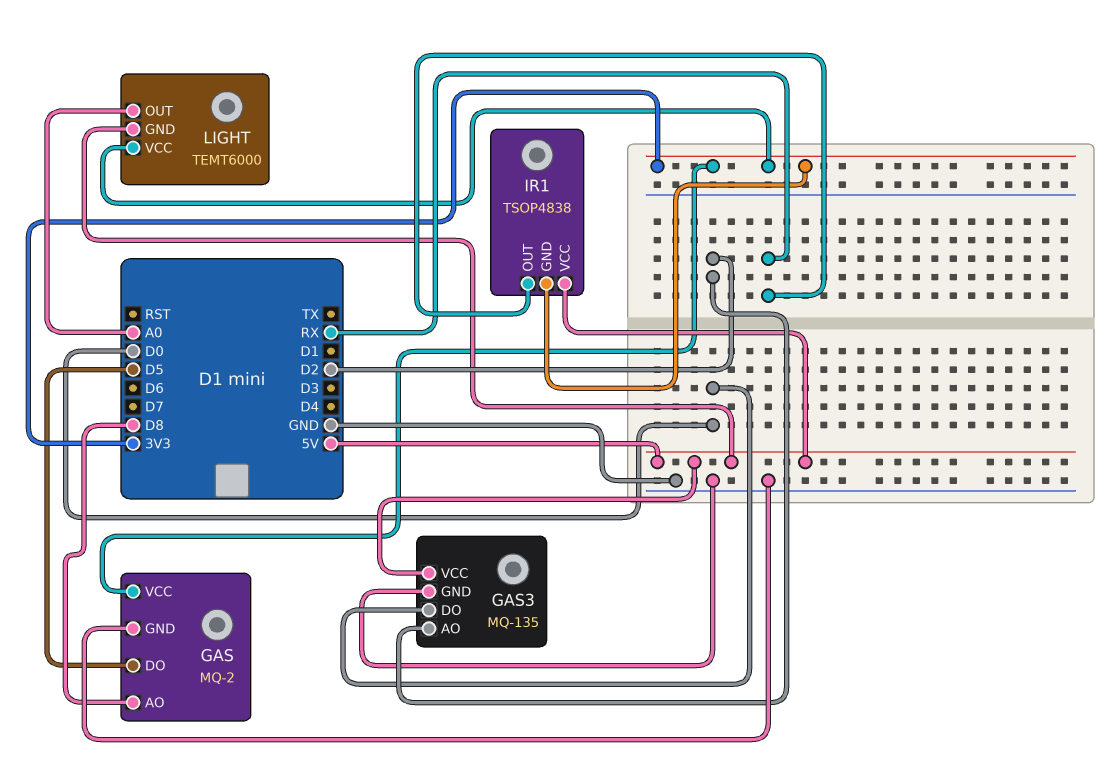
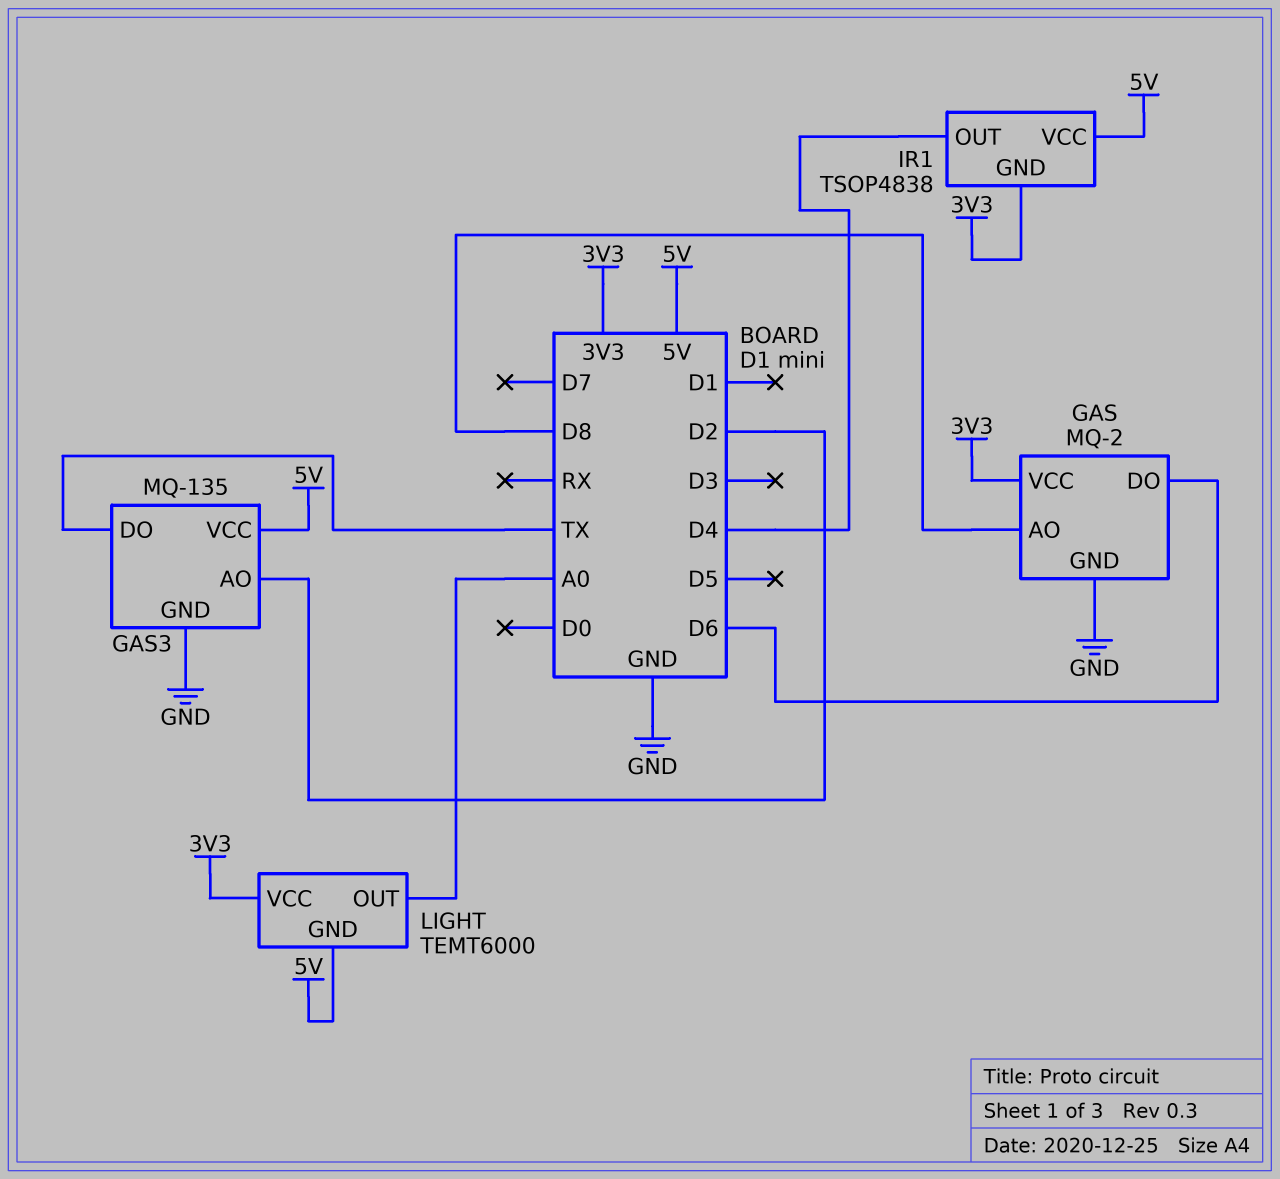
GAS pin DO: D5 -> D6
GAS3 pin DO: D0 -> TX
IR1 pin OUT: RX -> D4

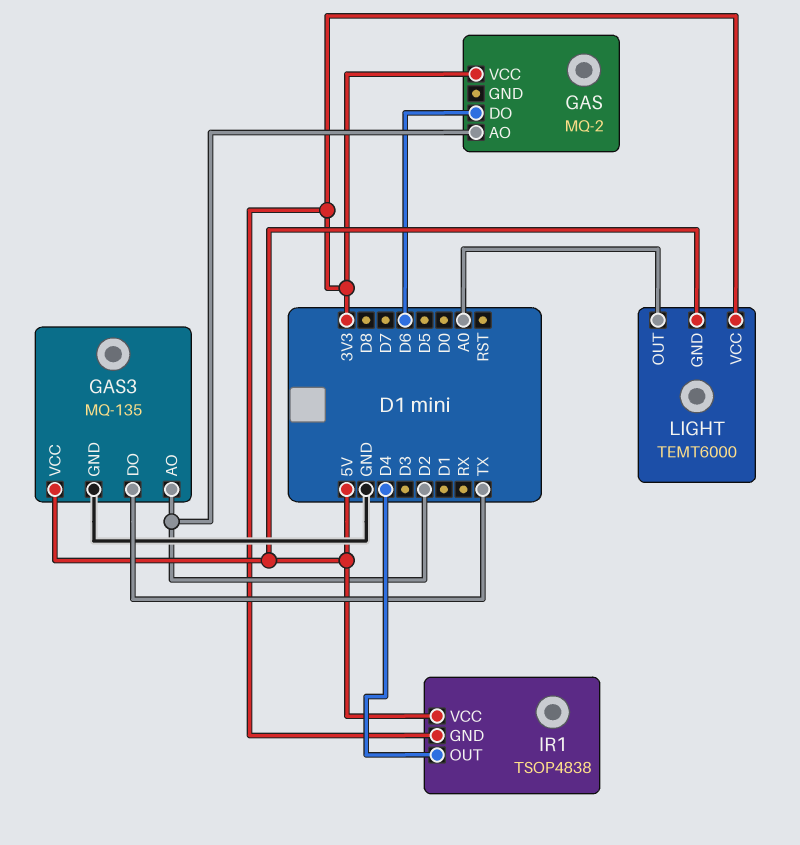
GAS pin AO: D8 -> D2
GAS pin GND: GND -> none

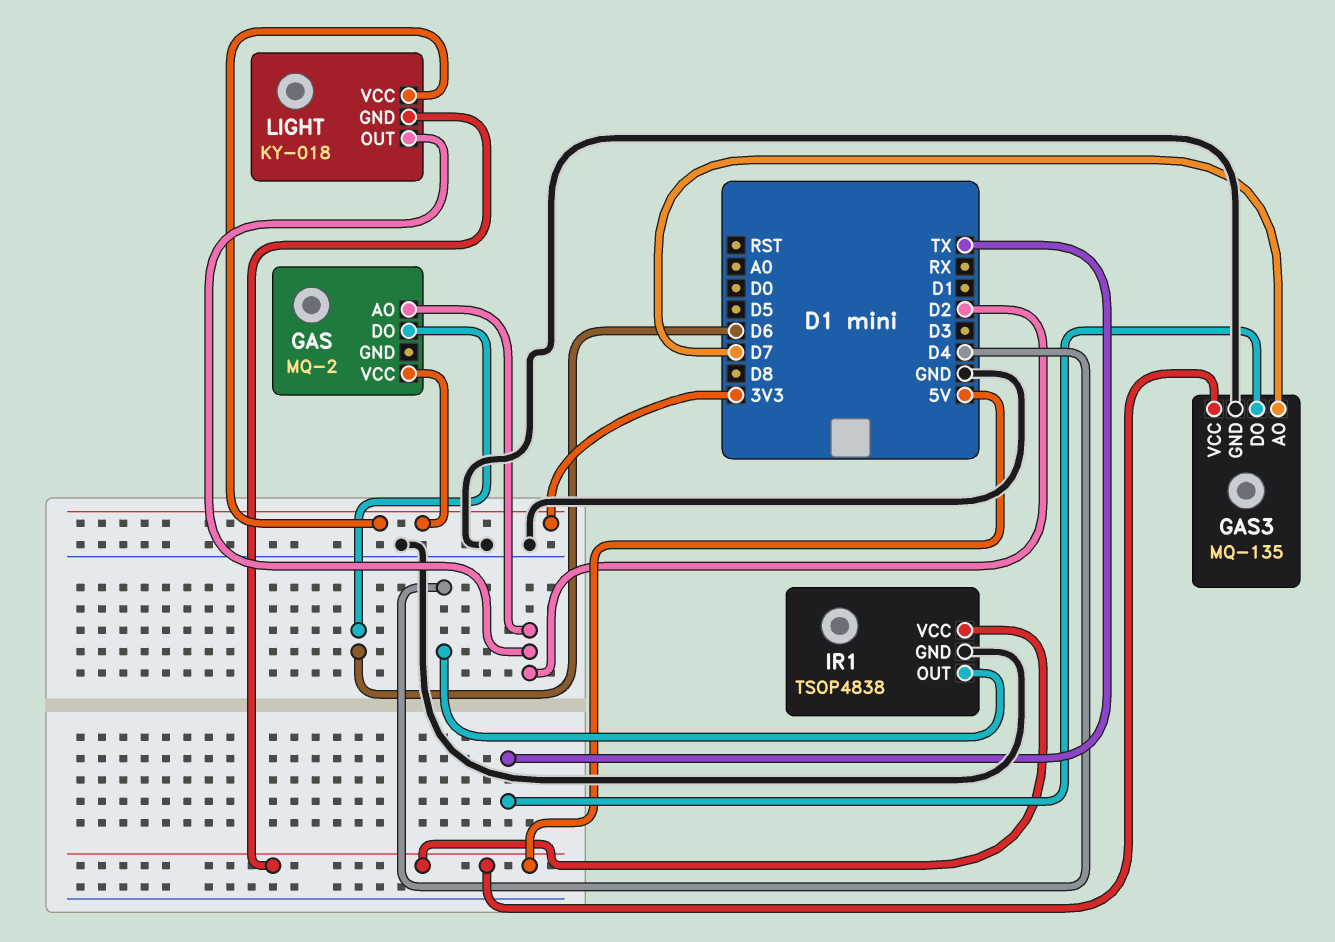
GAS3 pin AO: D2 -> D7
IR1 pin GND: 3V3 -> GND
LIGHT: TEMT6000 -> KY-018
LIGHT pin OUT: A0 -> D2

